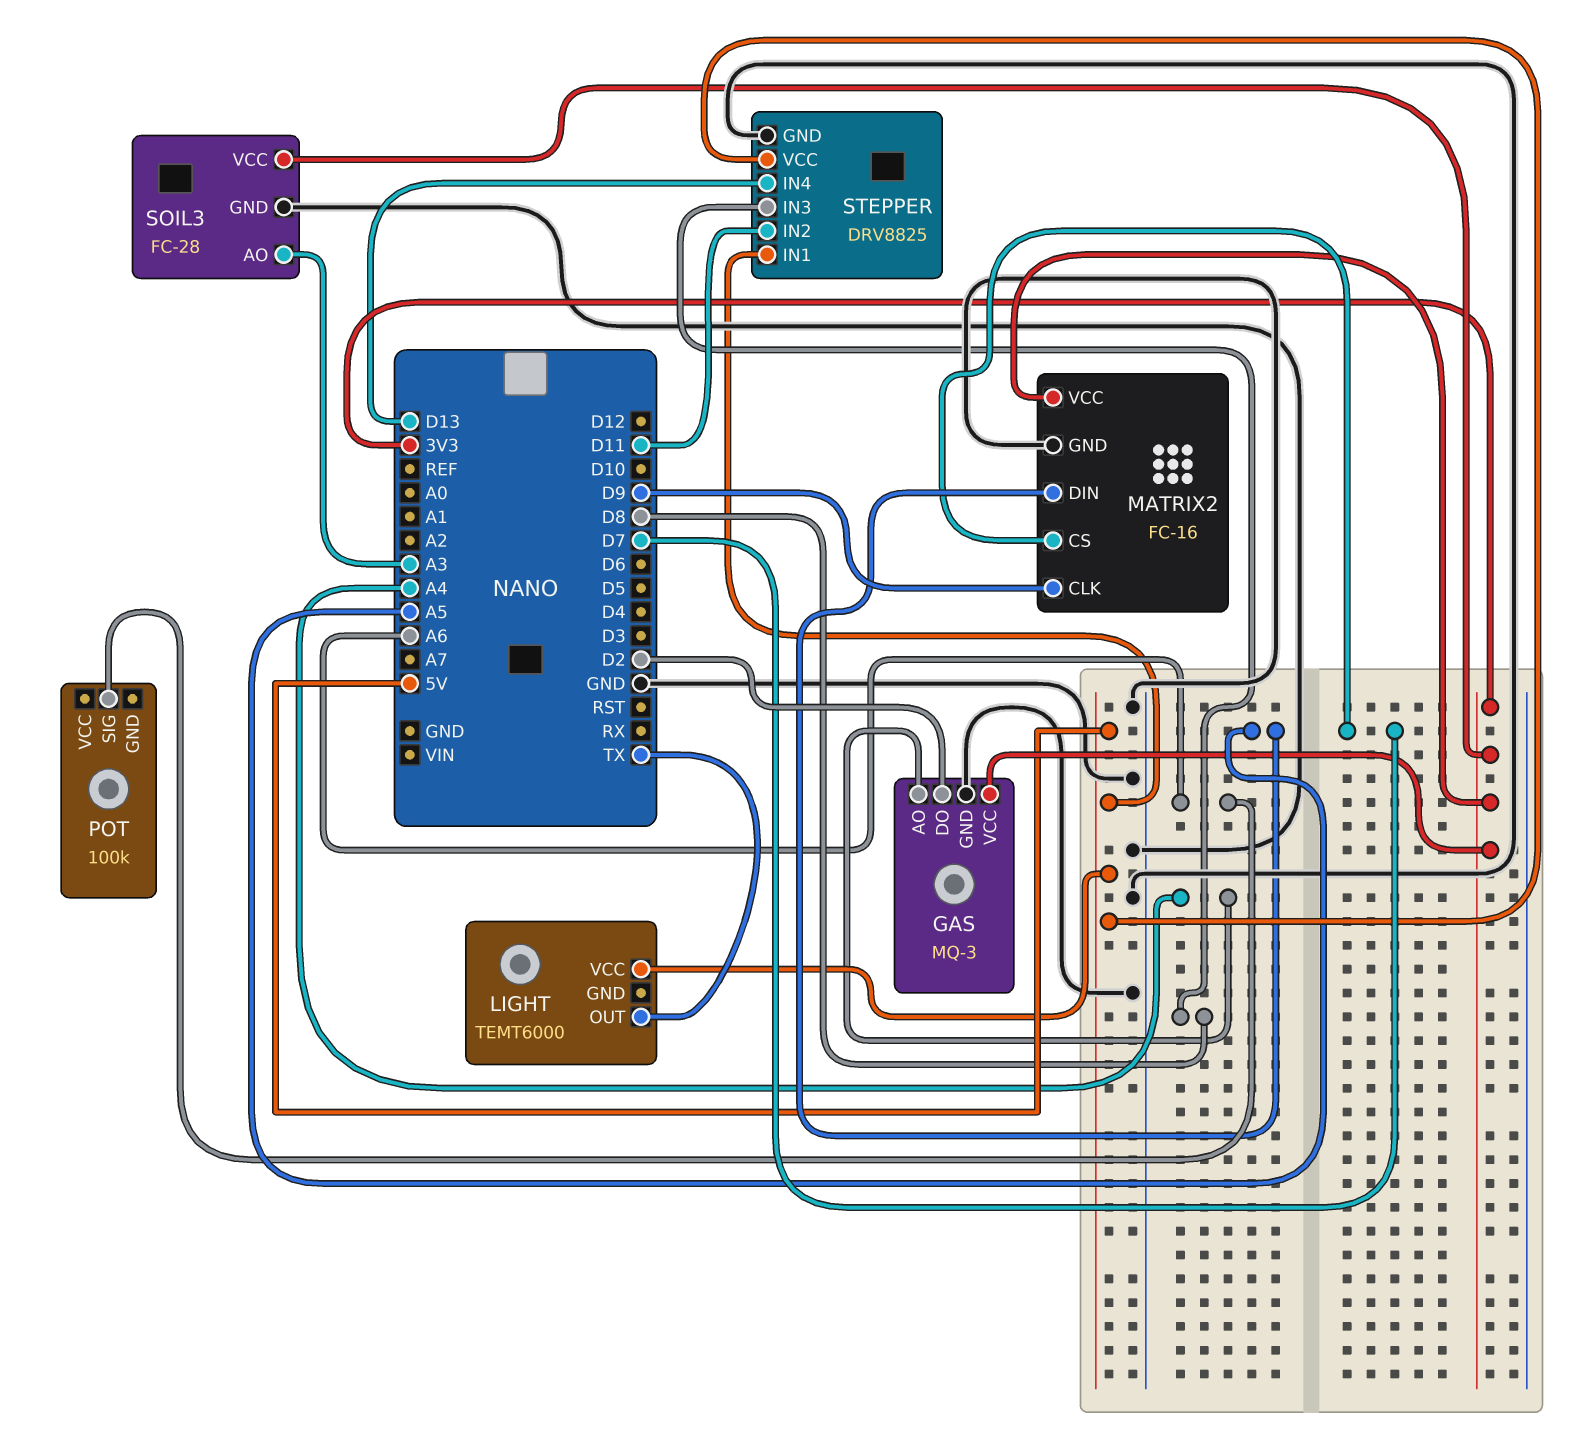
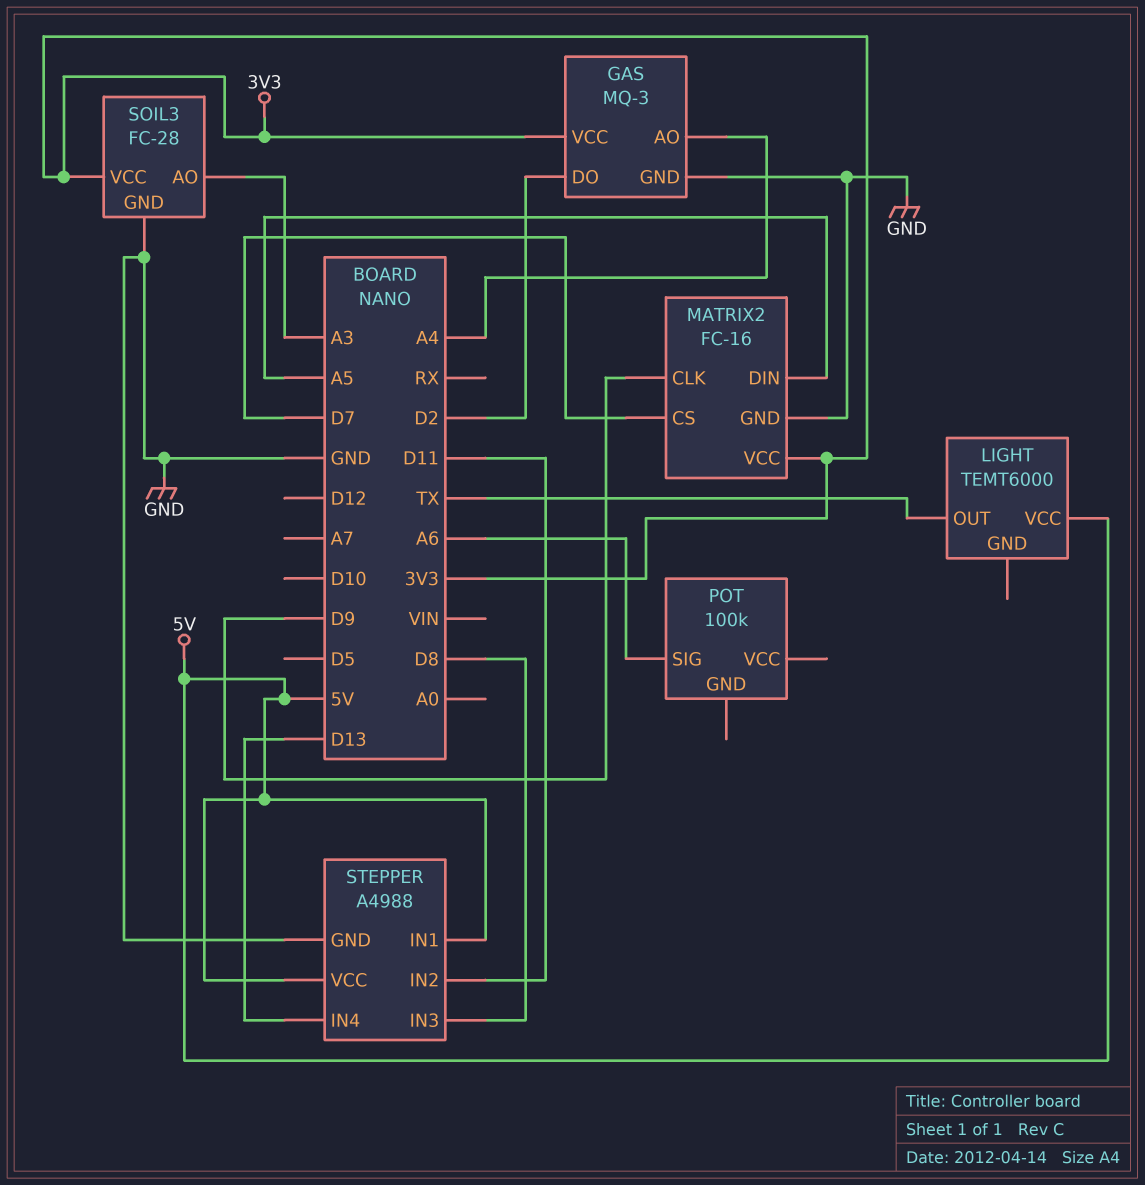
STEPPER: DRV8825 -> A4988

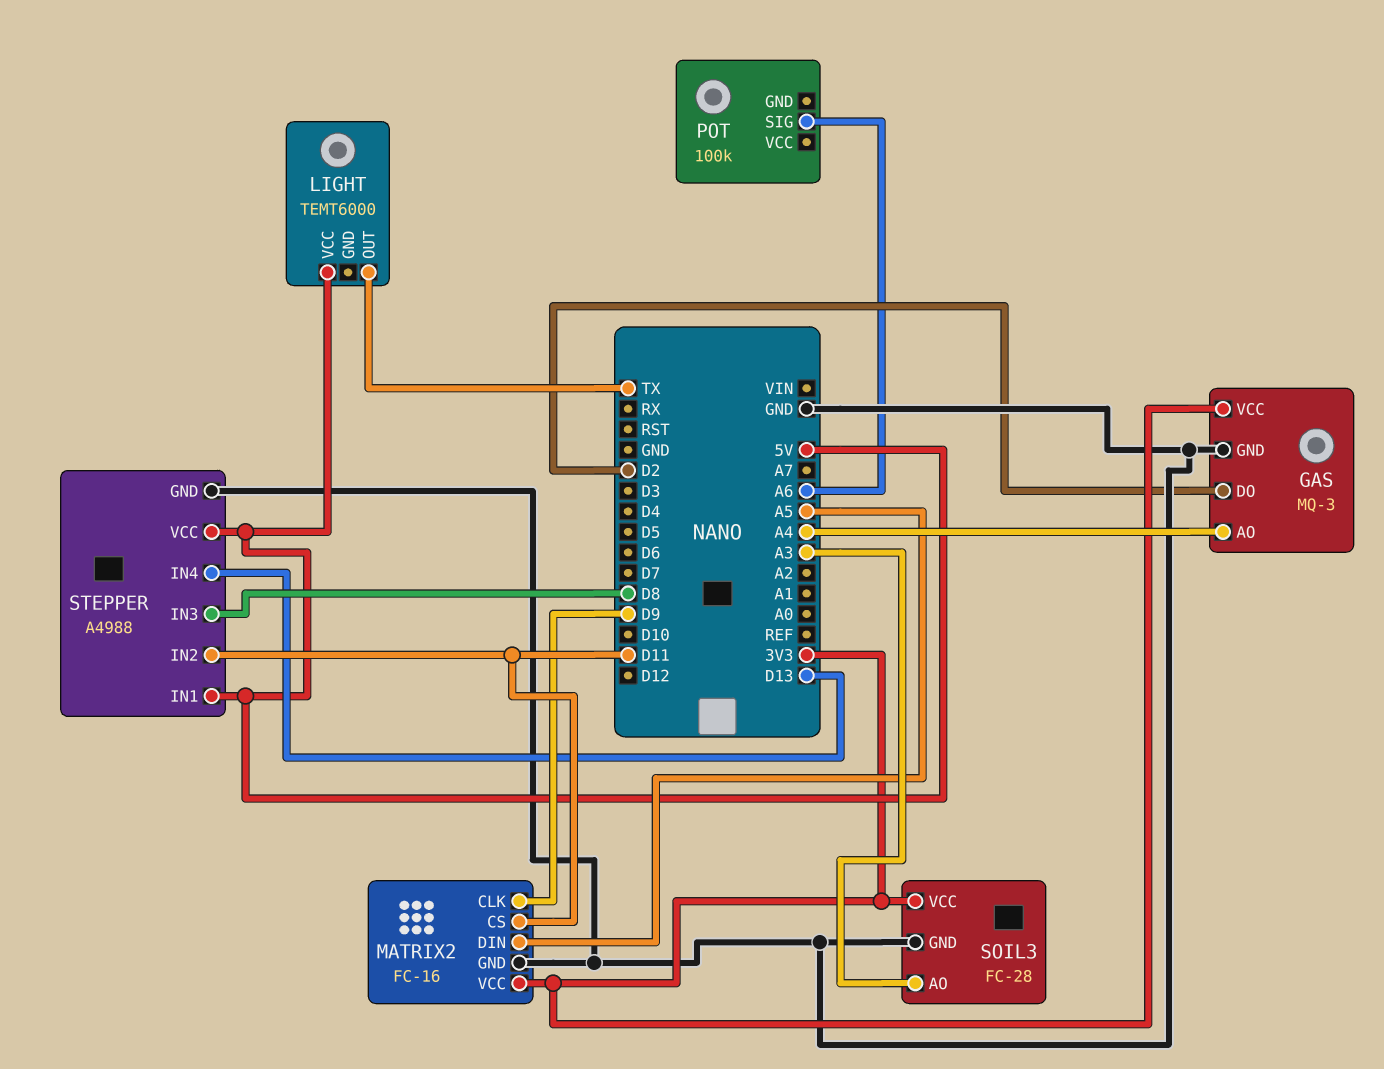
MATRIX2 pin CS: D7 -> D11

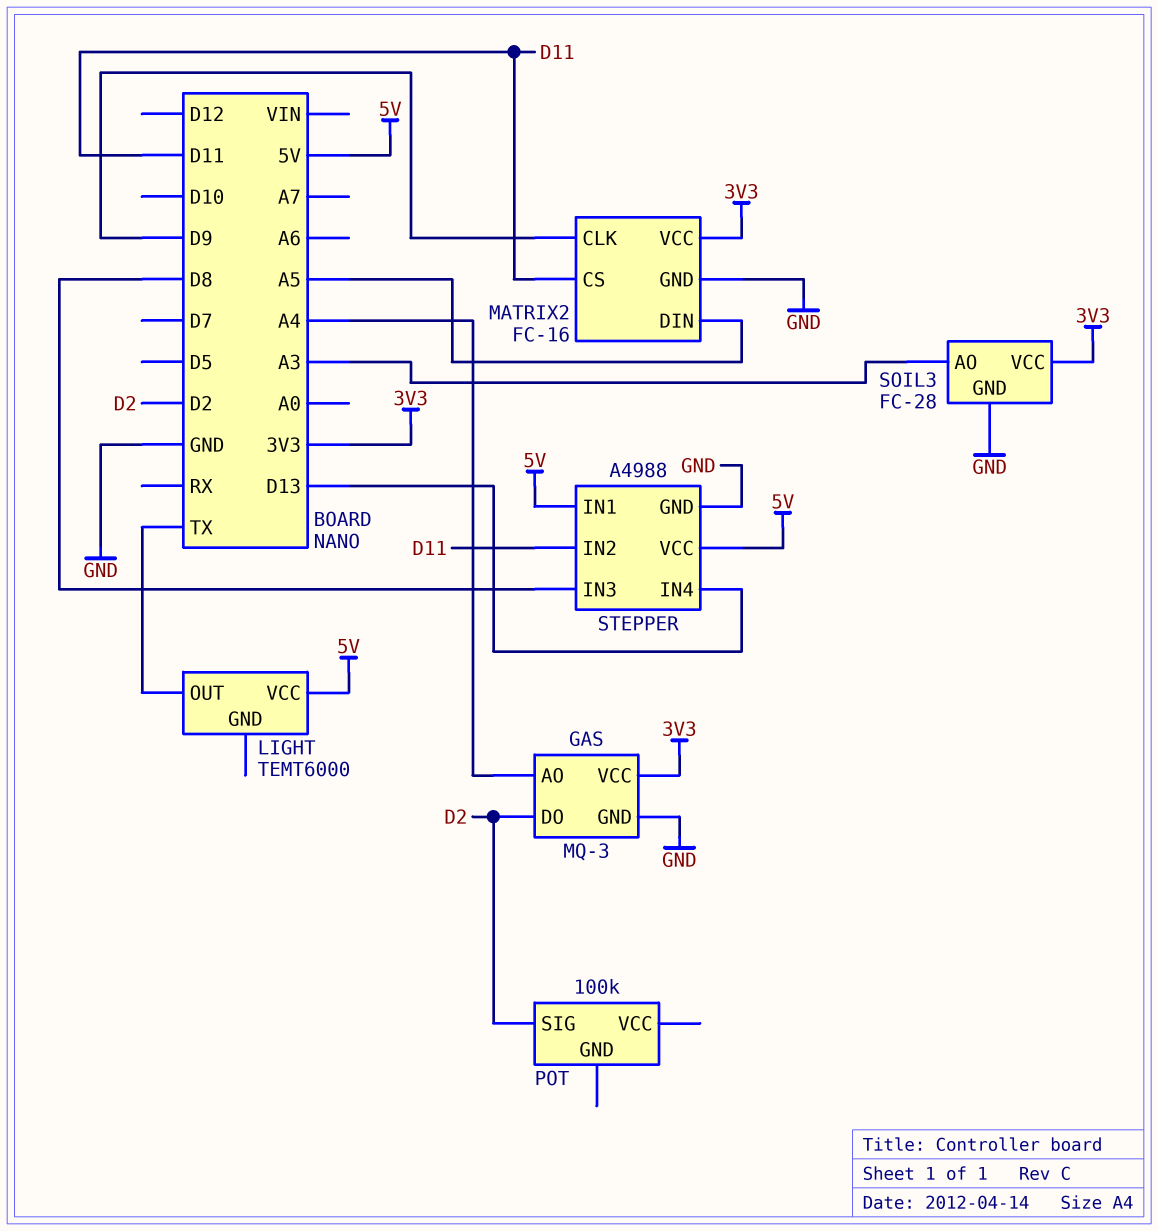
POT pin SIG: A6 -> D2

